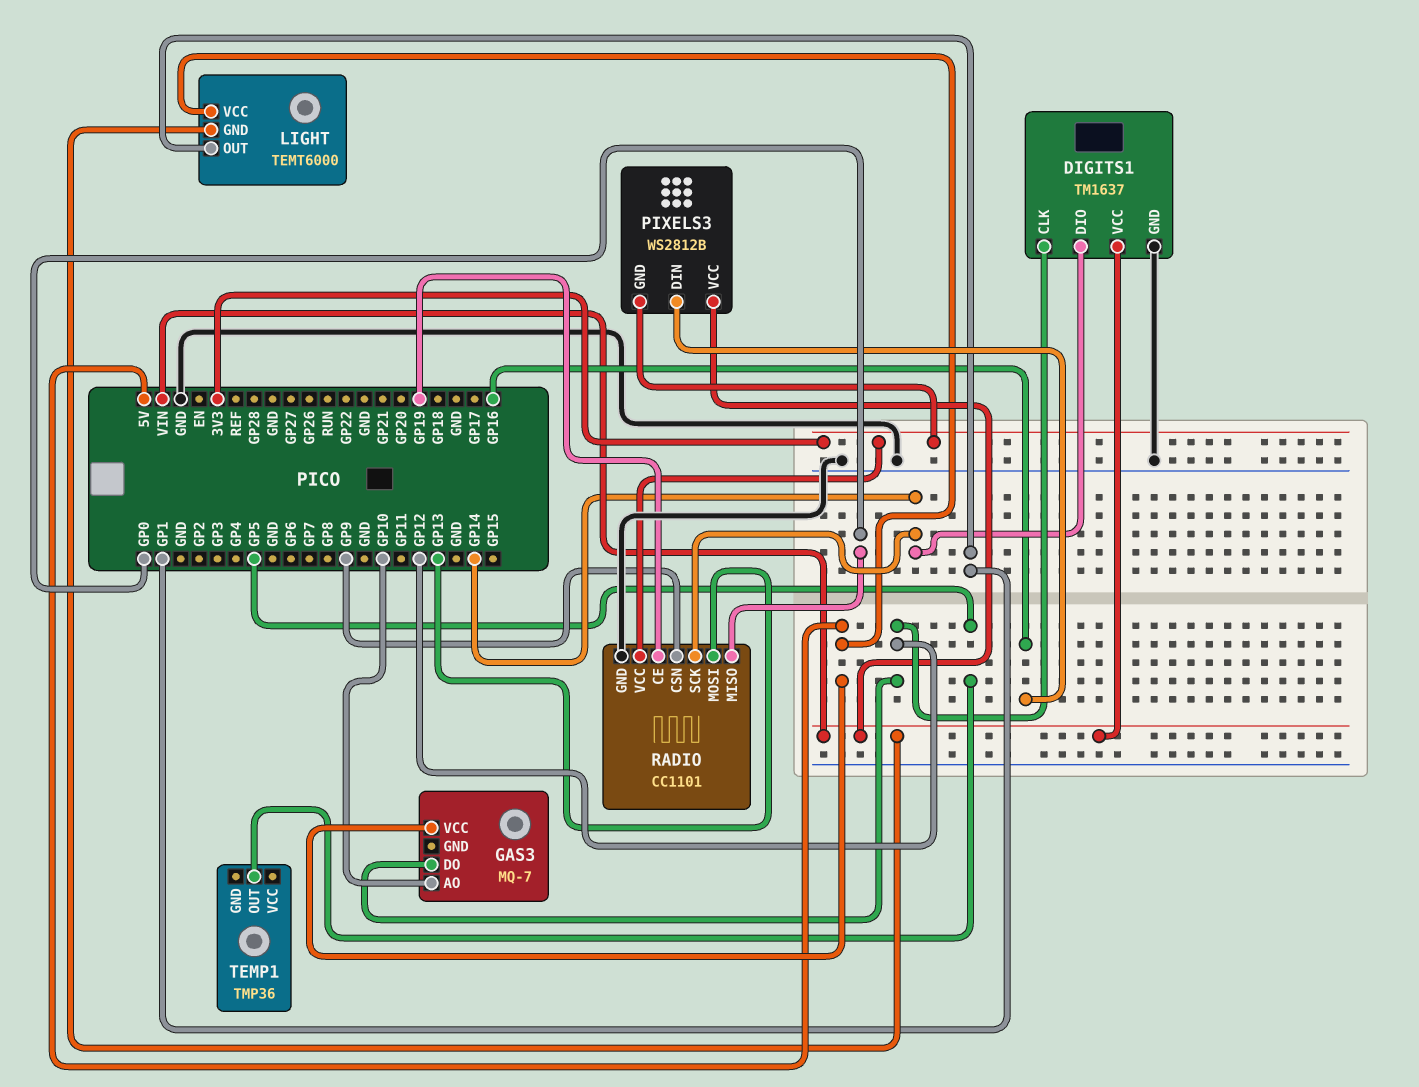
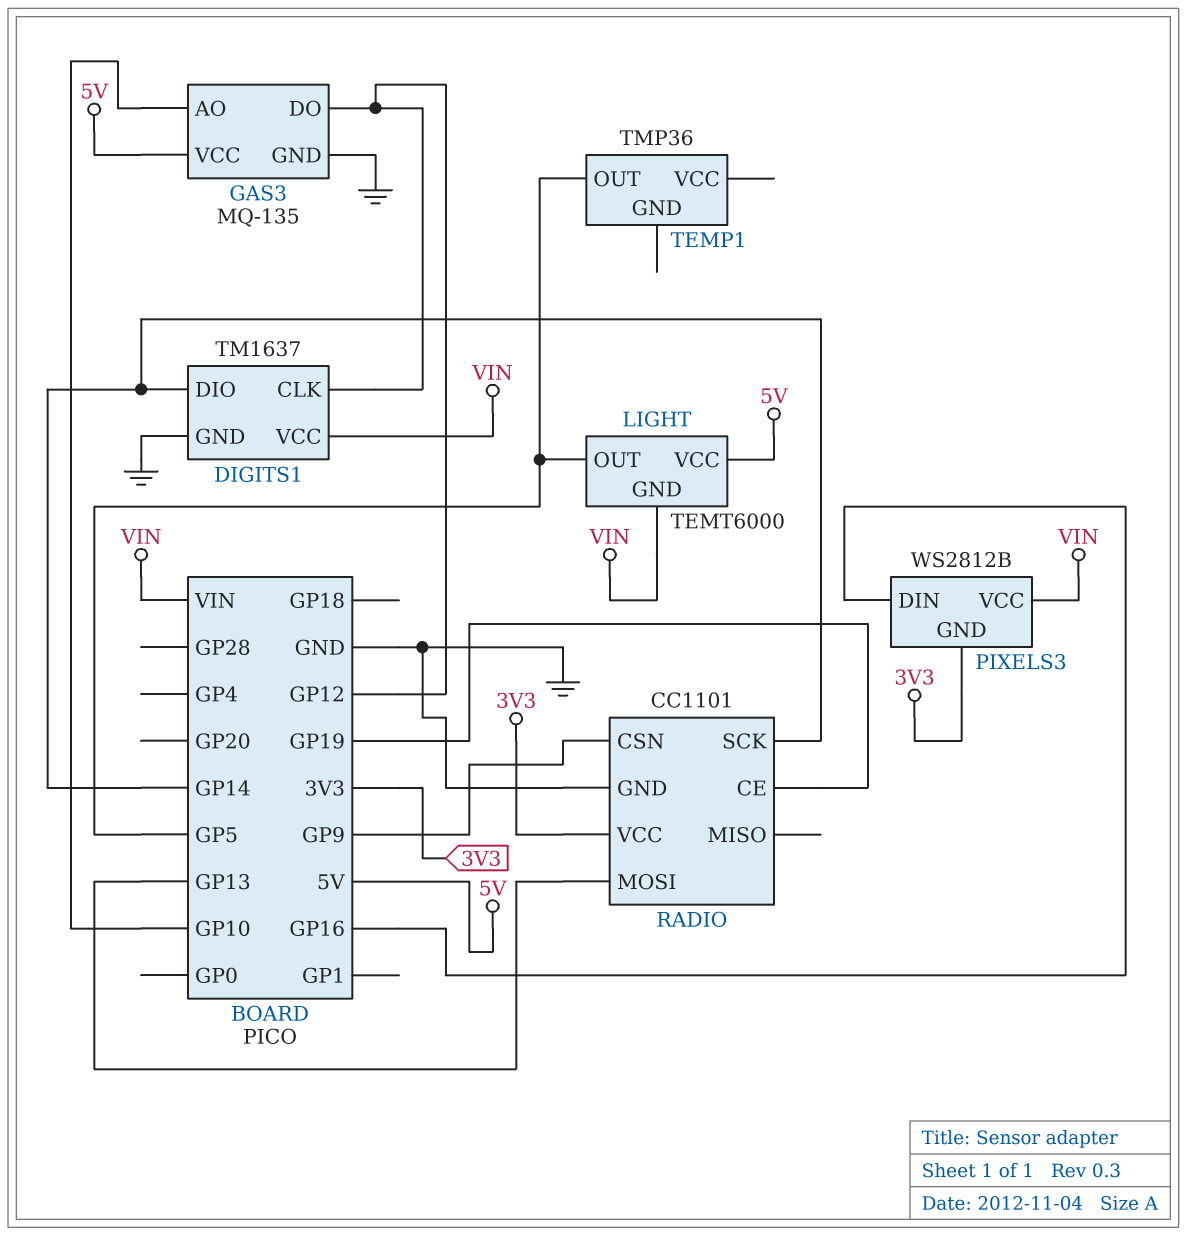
GAS3: MQ-7 -> MQ-135
GAS3 pin GND: none -> GND
LIGHT pin OUT: GP1 -> GP5
RADIO pin MISO: GP0 -> none

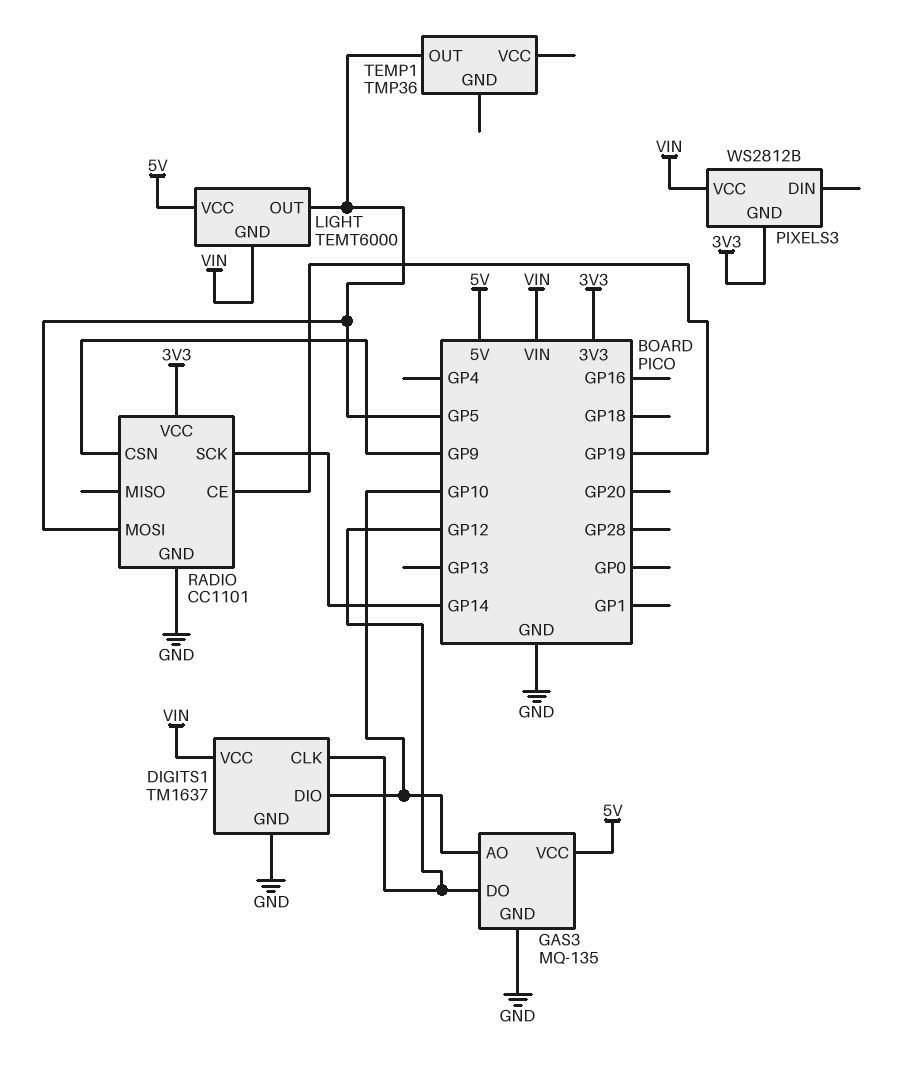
DIGITS1 pin DIO: GP14 -> GP10
PIXELS3 pin DIN: GP16 -> none
RADIO pin MOSI: GP13 -> GP5

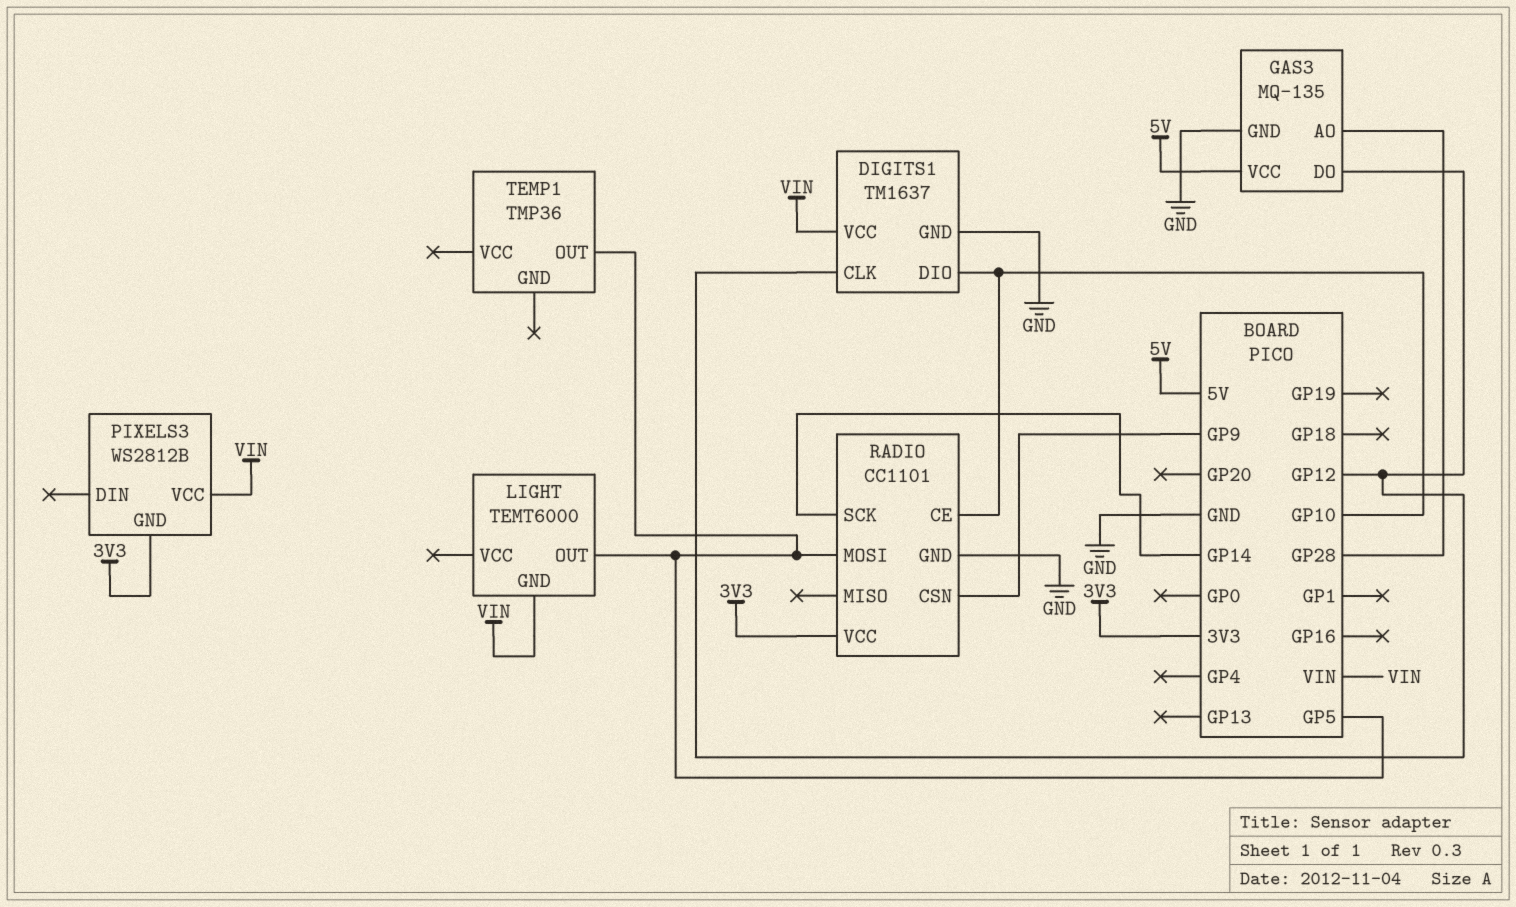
GAS3 pin AO: GP10 -> GP28
LIGHT pin VCC: 5V -> none
RADIO pin CE: GP19 -> GP10

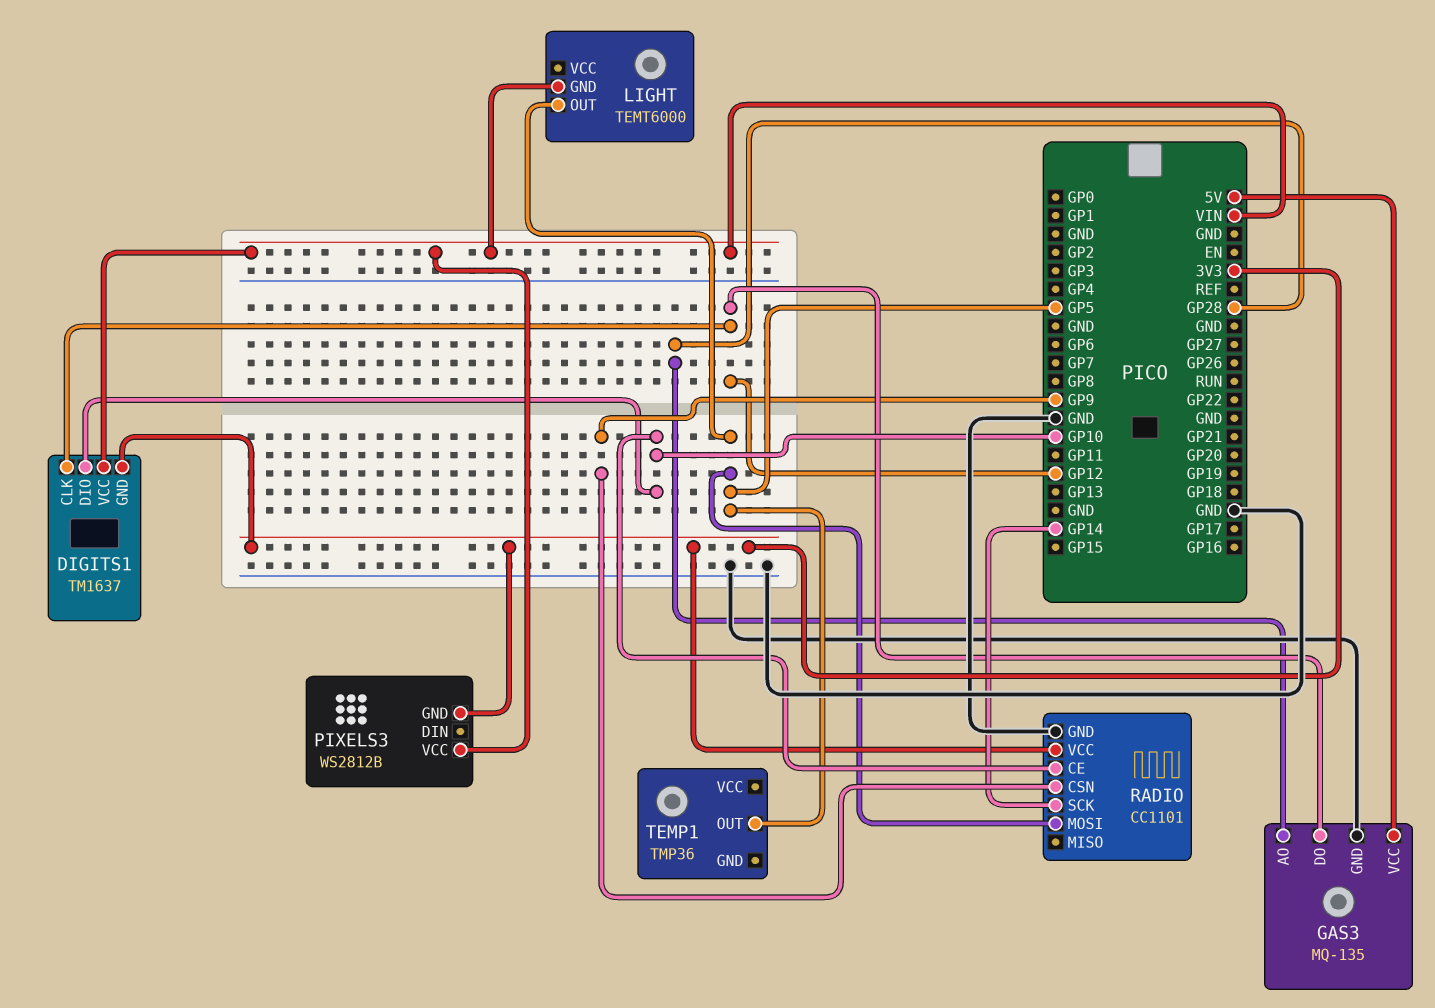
DIGITS1 pin GND: GND -> 3V3

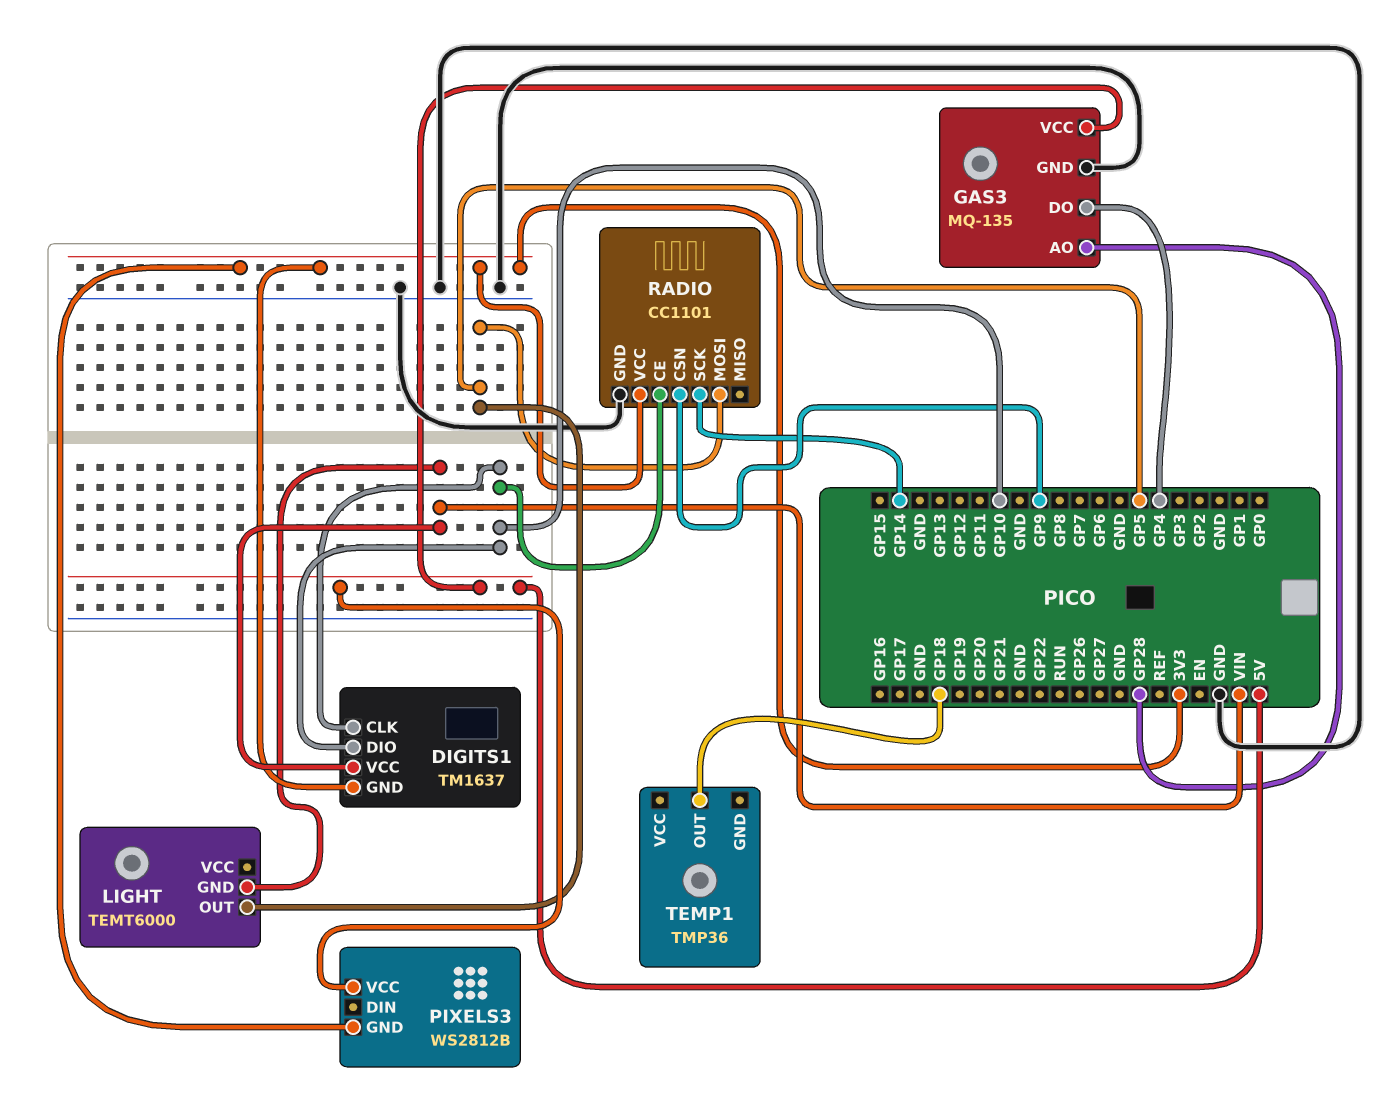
DIGITS1 pin CLK: GP12 -> GP10
GAS3 pin DO: GP12 -> GP4
PIXELS3 pin VCC: VIN -> 5V
TEMP1 pin OUT: GP5 -> GP18

